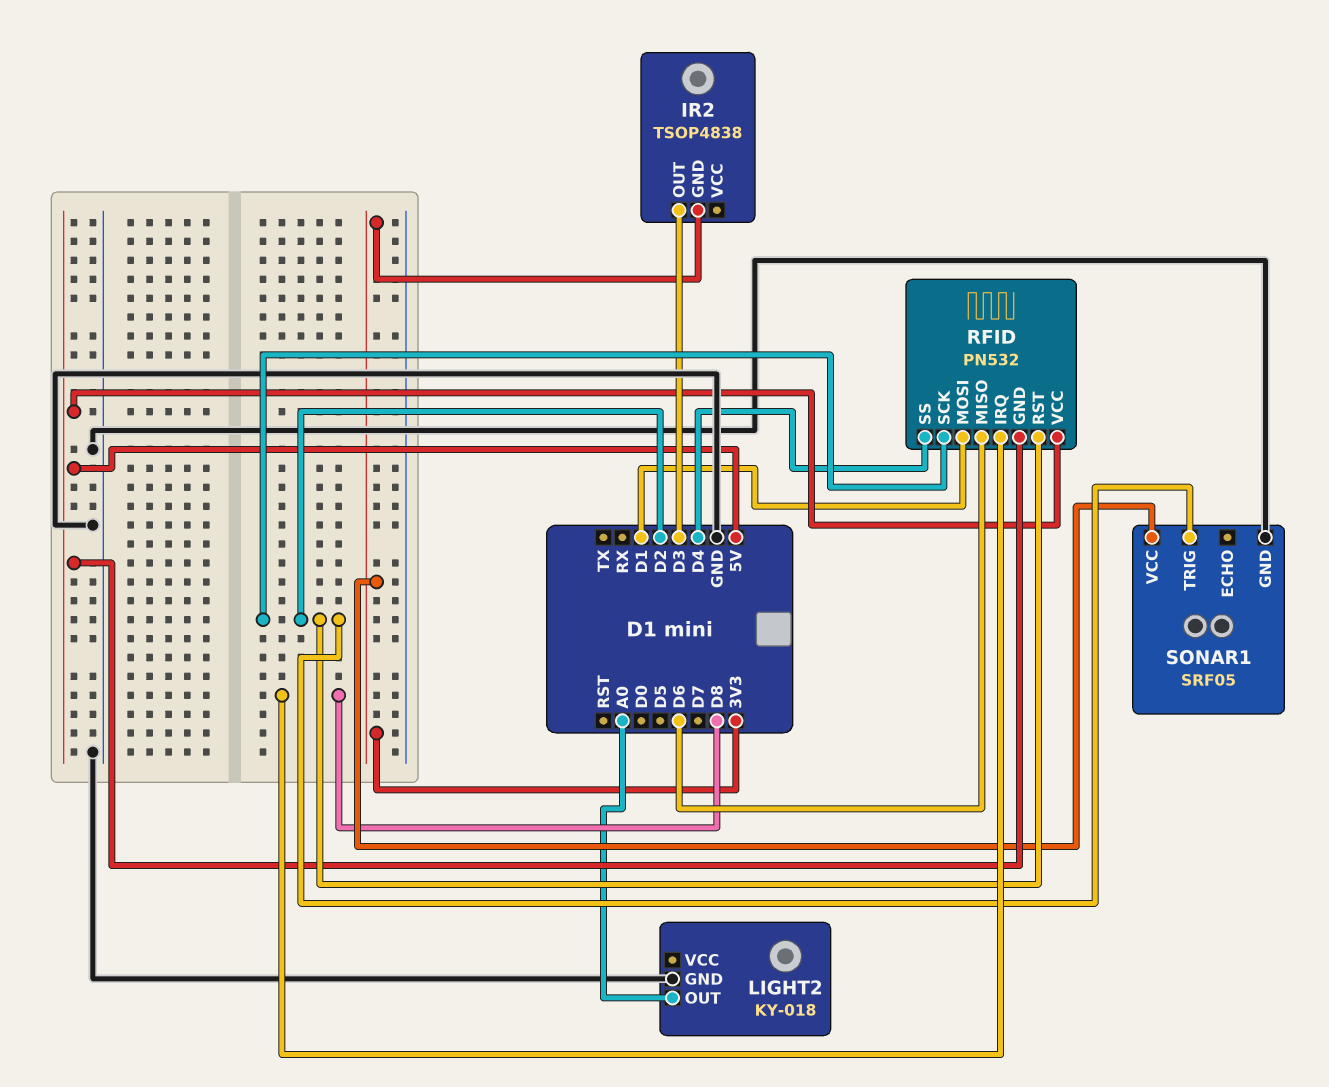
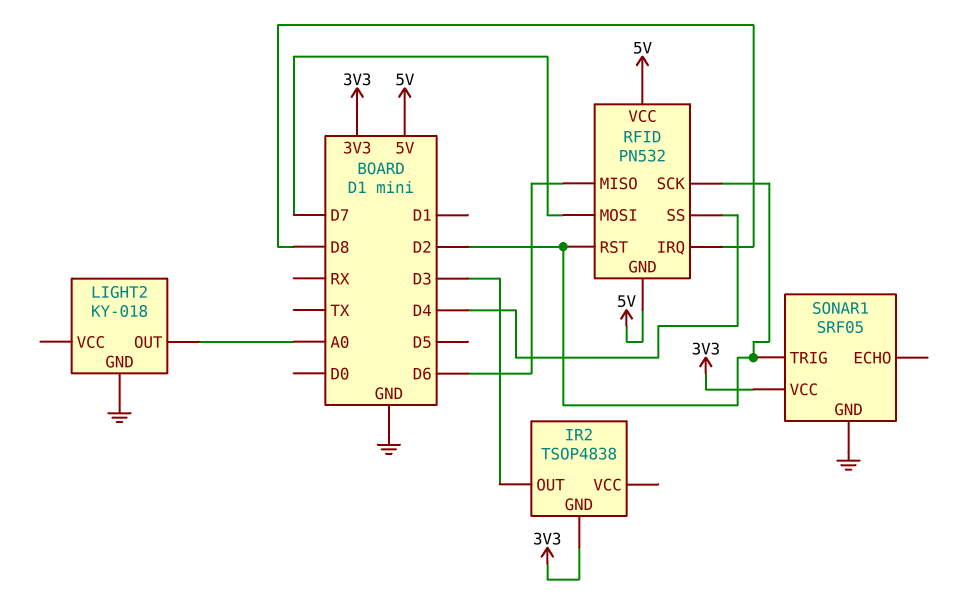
RFID pin MOSI: D1 -> D7

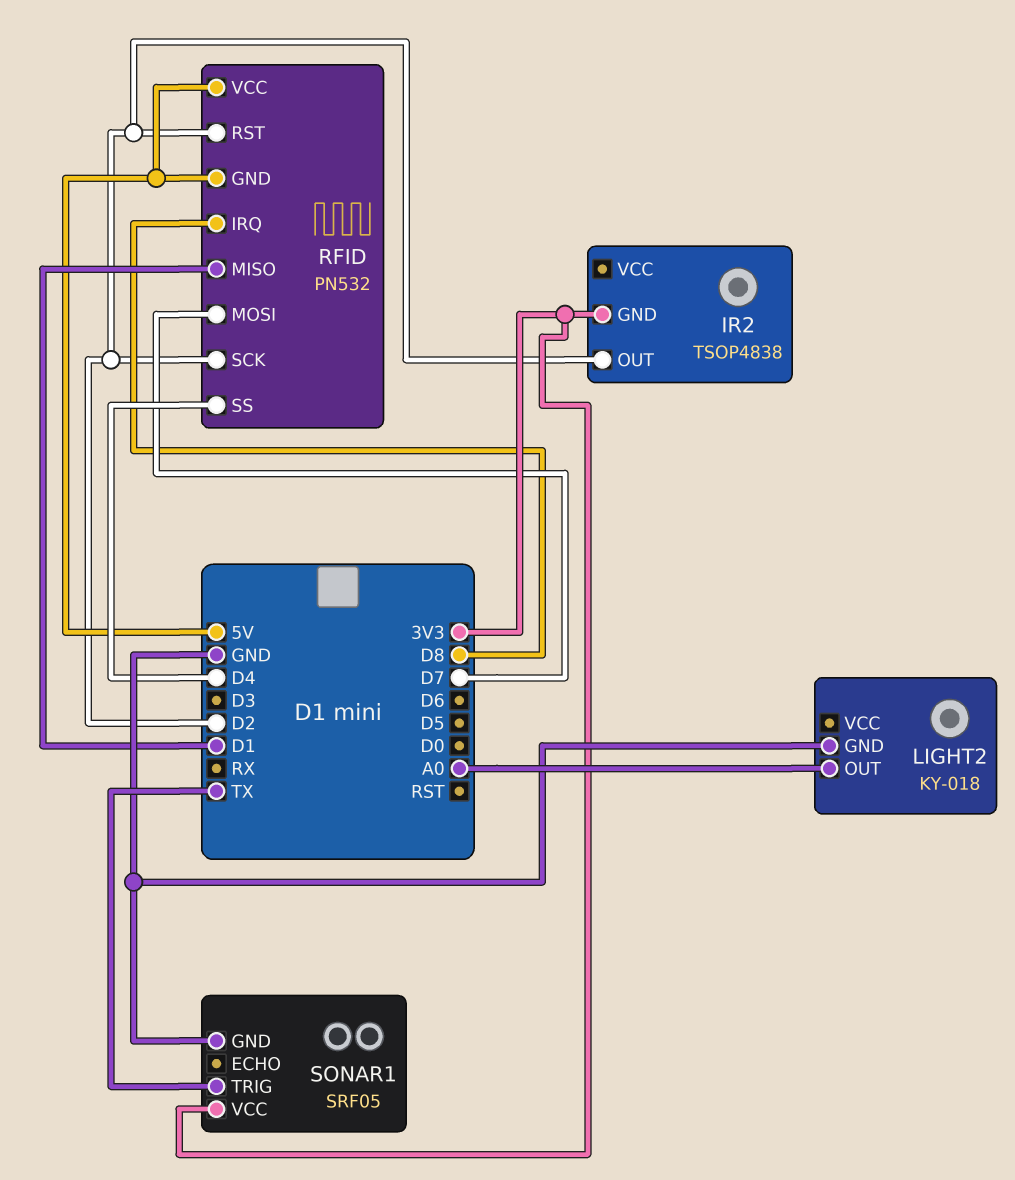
IR2 pin OUT: D3 -> D2
RFID pin MISO: D6 -> D1
SONAR1 pin TRIG: D2 -> TX

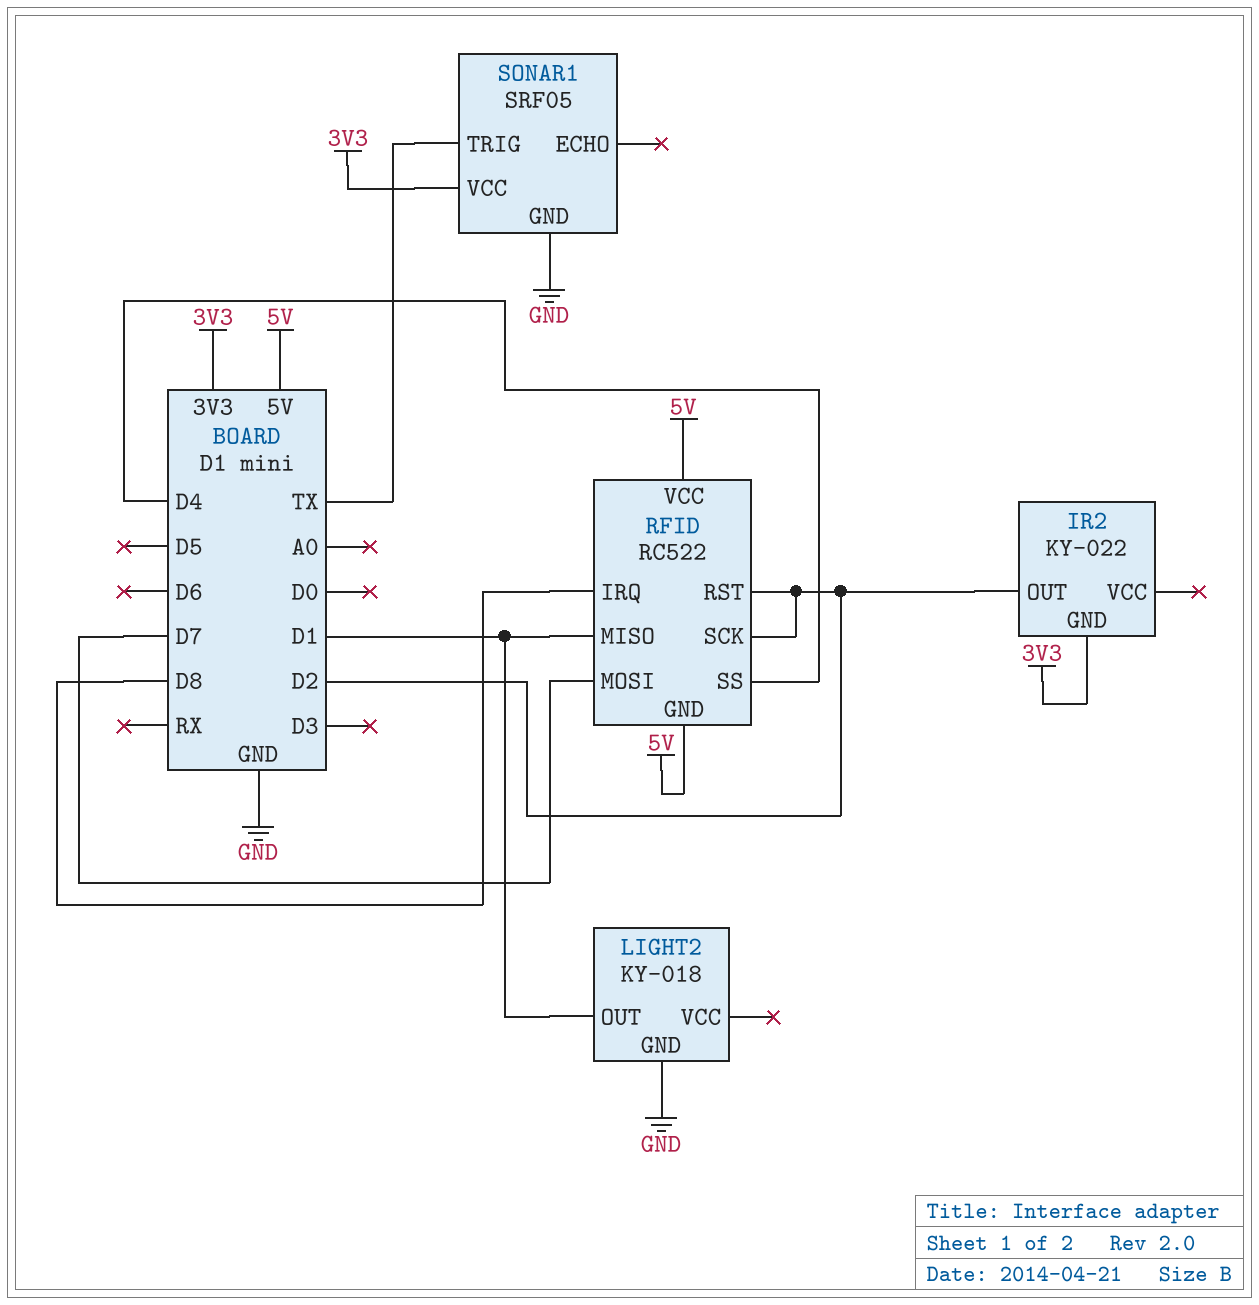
IR2: TSOP4838 -> KY-022
LIGHT2 pin OUT: A0 -> D1
RFID: PN532 -> RC522

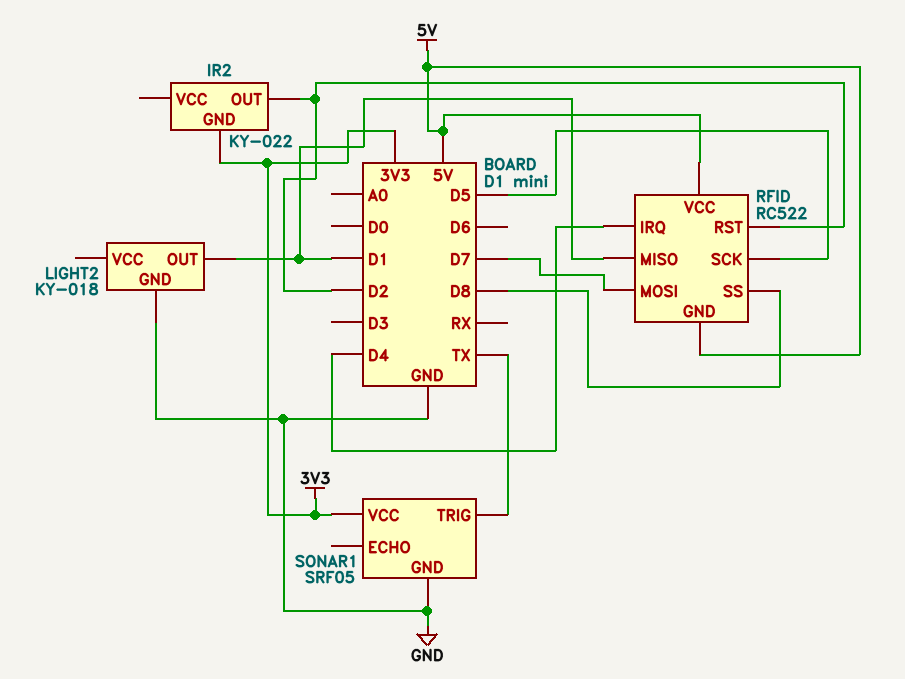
RFID pin IRQ: D8 -> D4
RFID pin SCK: D2 -> D5
RFID pin SS: D4 -> D8

